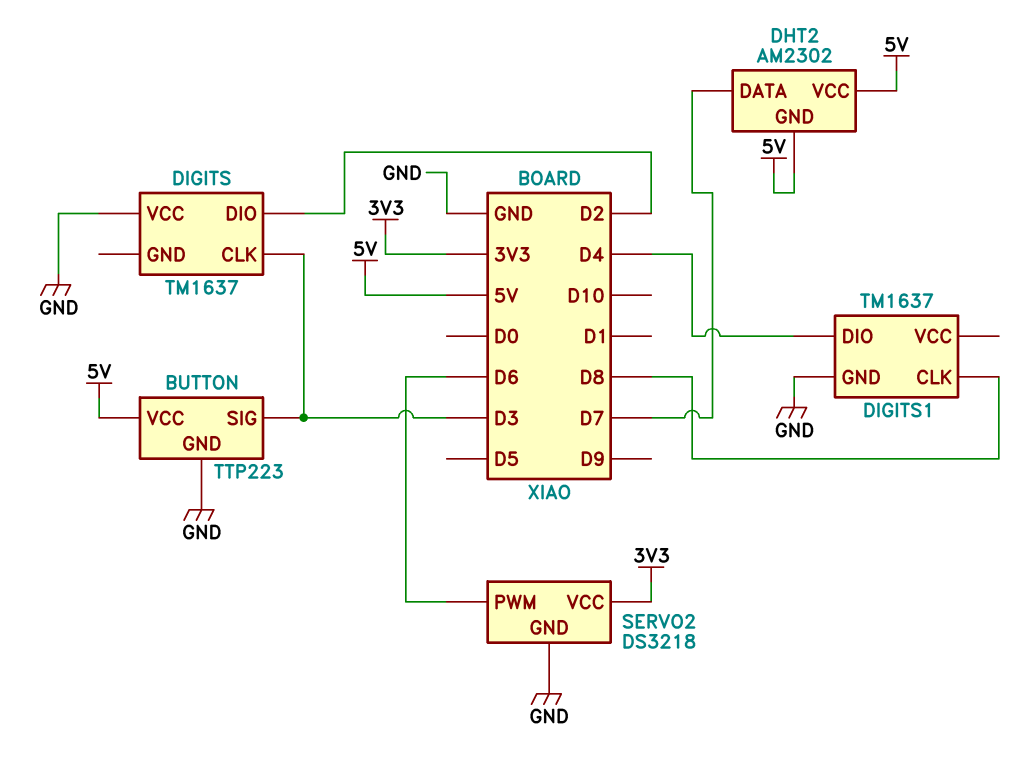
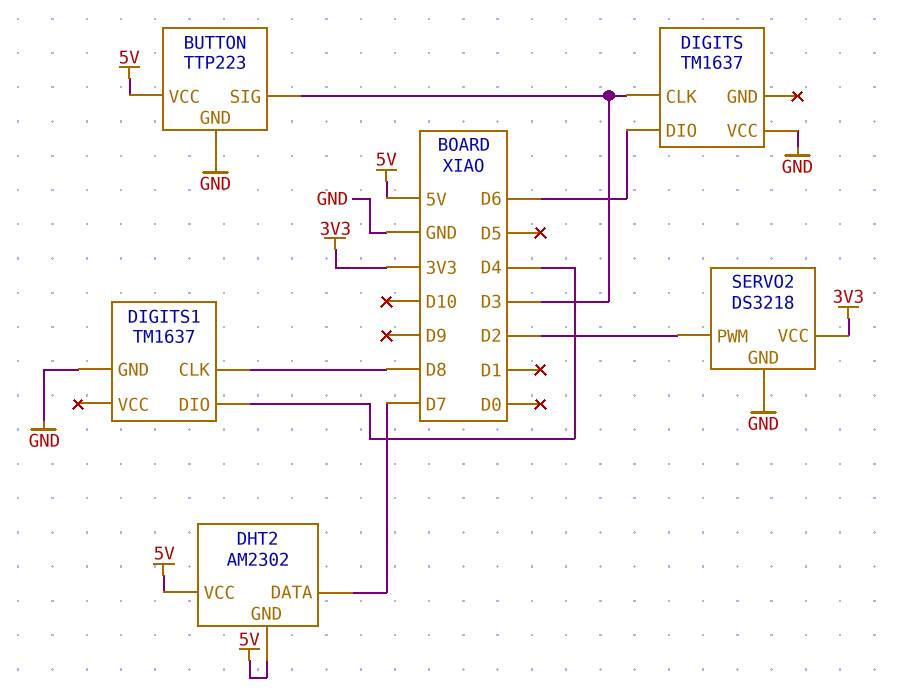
DIGITS pin DIO: D2 -> D6
SERVO2 pin PWM: D6 -> D2

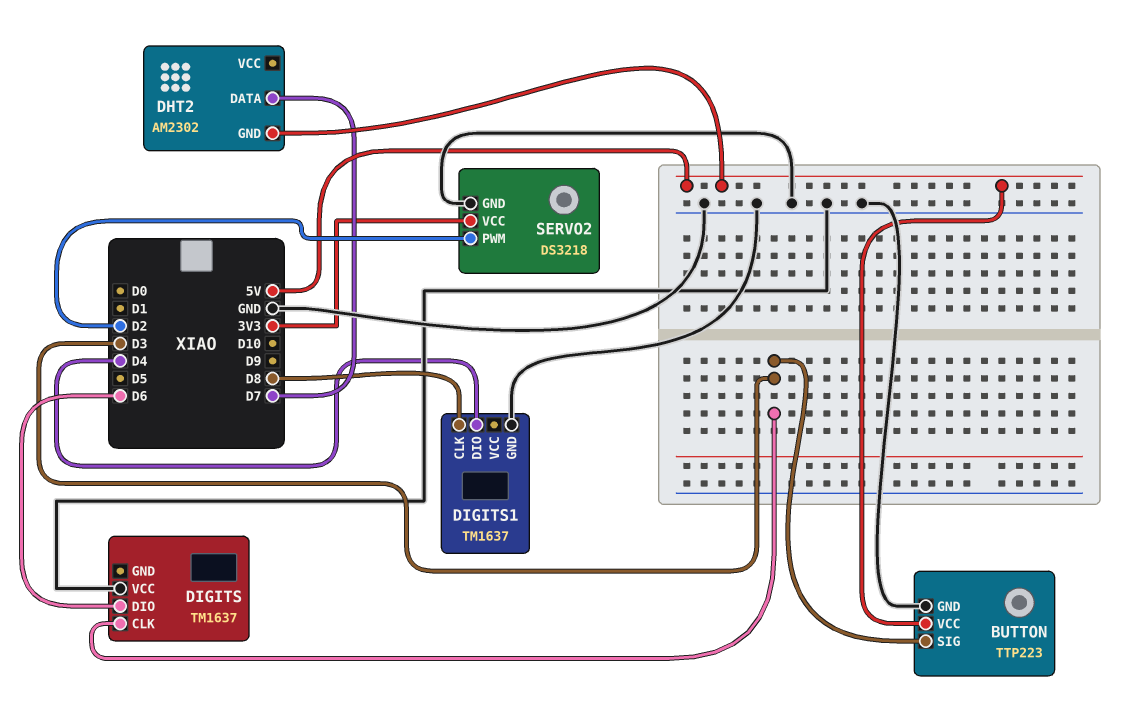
DHT2 pin VCC: 5V -> none

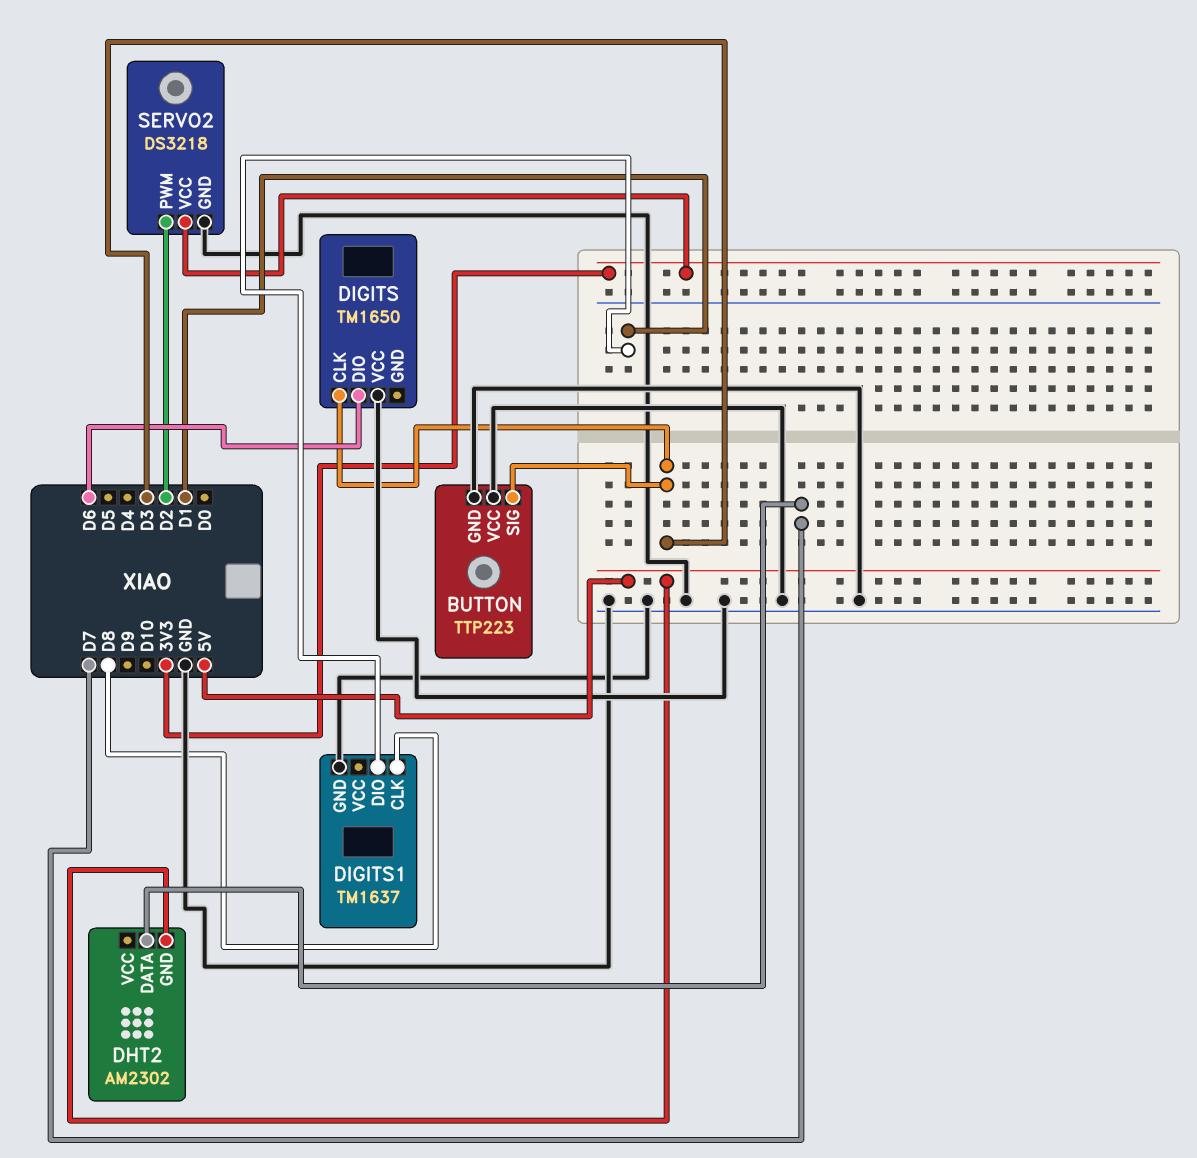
BUTTON pin VCC: 5V -> GND
DIGITS: TM1637 -> TM1650
DIGITS1 pin DIO: D4 -> D1

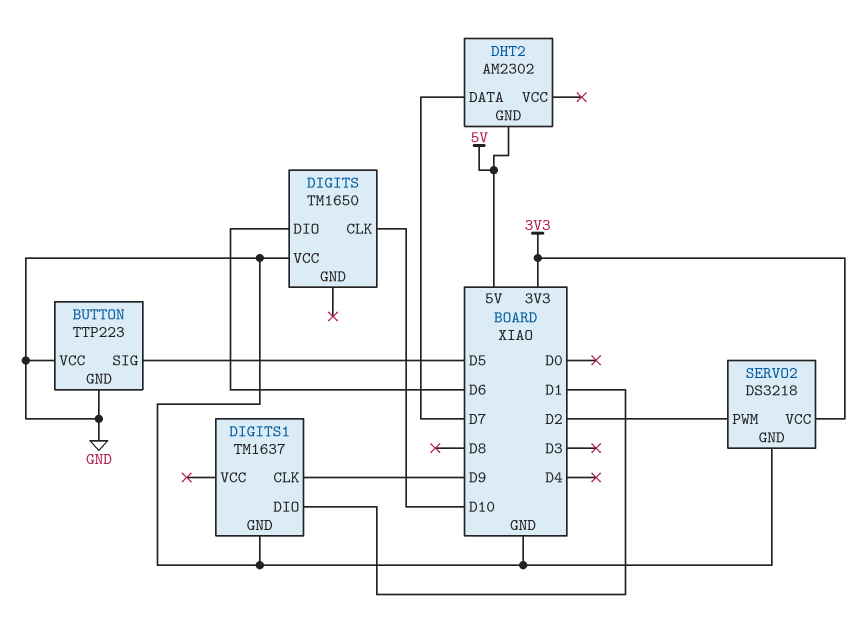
BUTTON pin SIG: D3 -> D5
DIGITS pin CLK: D3 -> D10
DIGITS1 pin CLK: D8 -> D9

